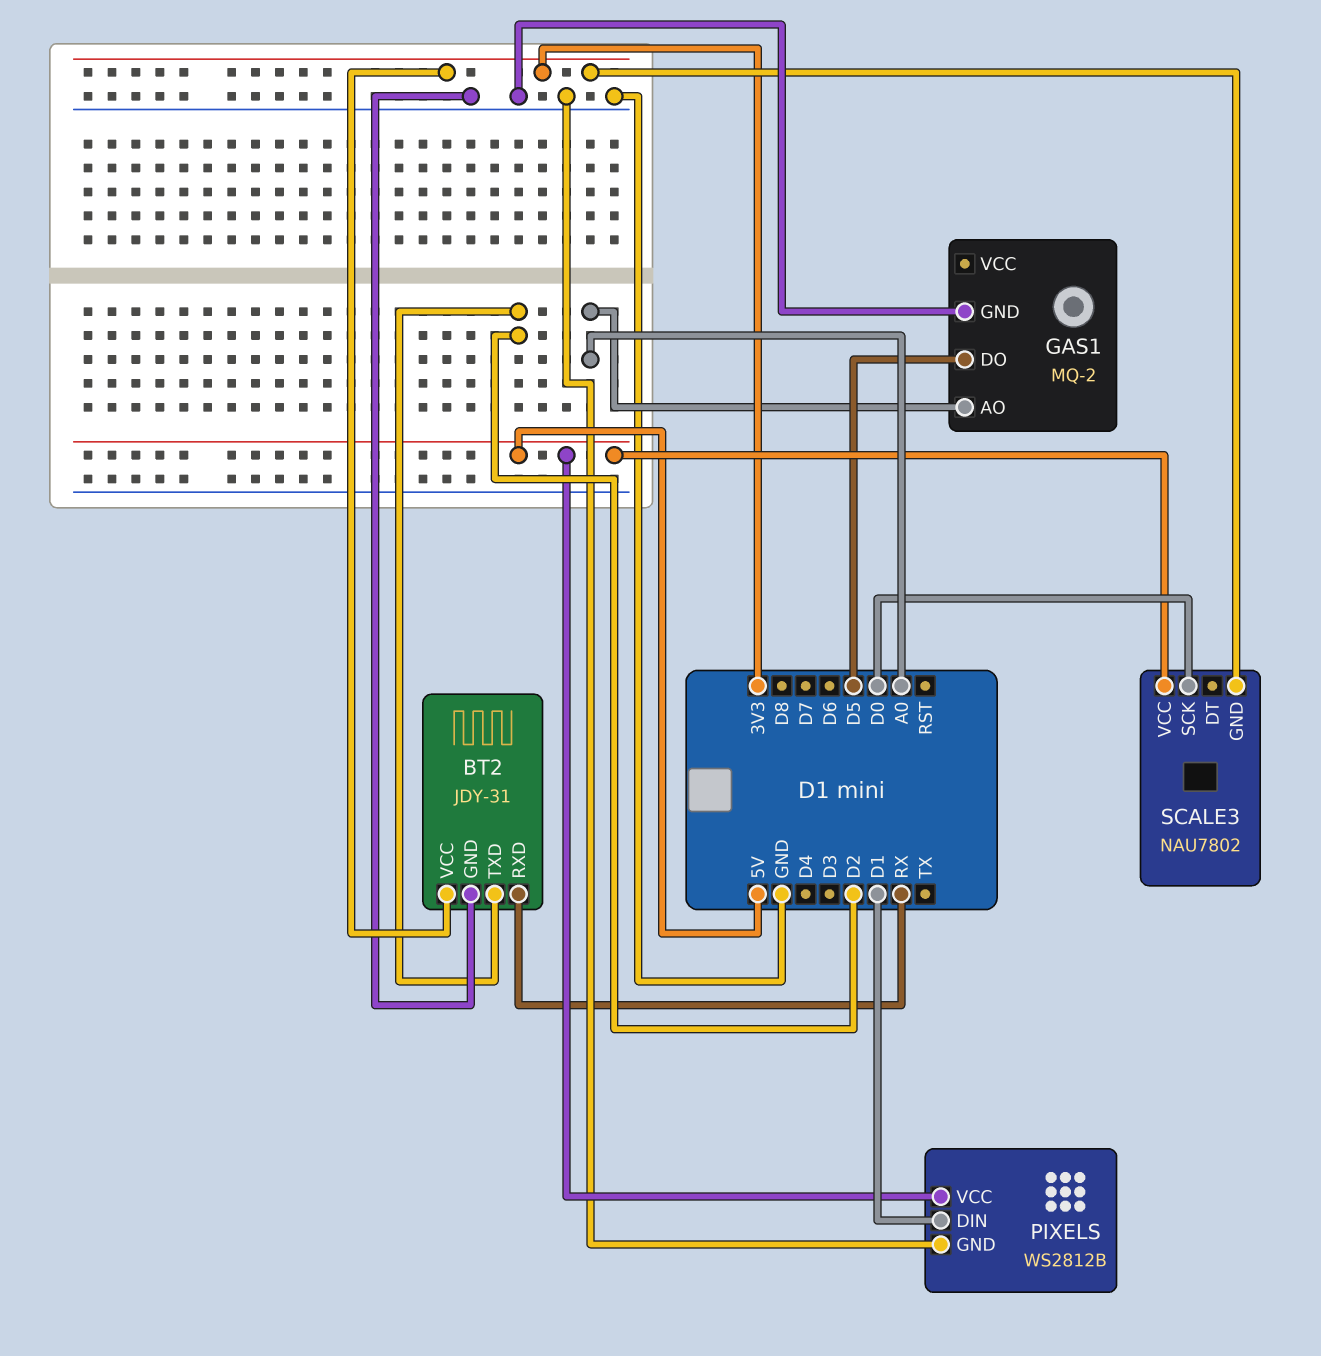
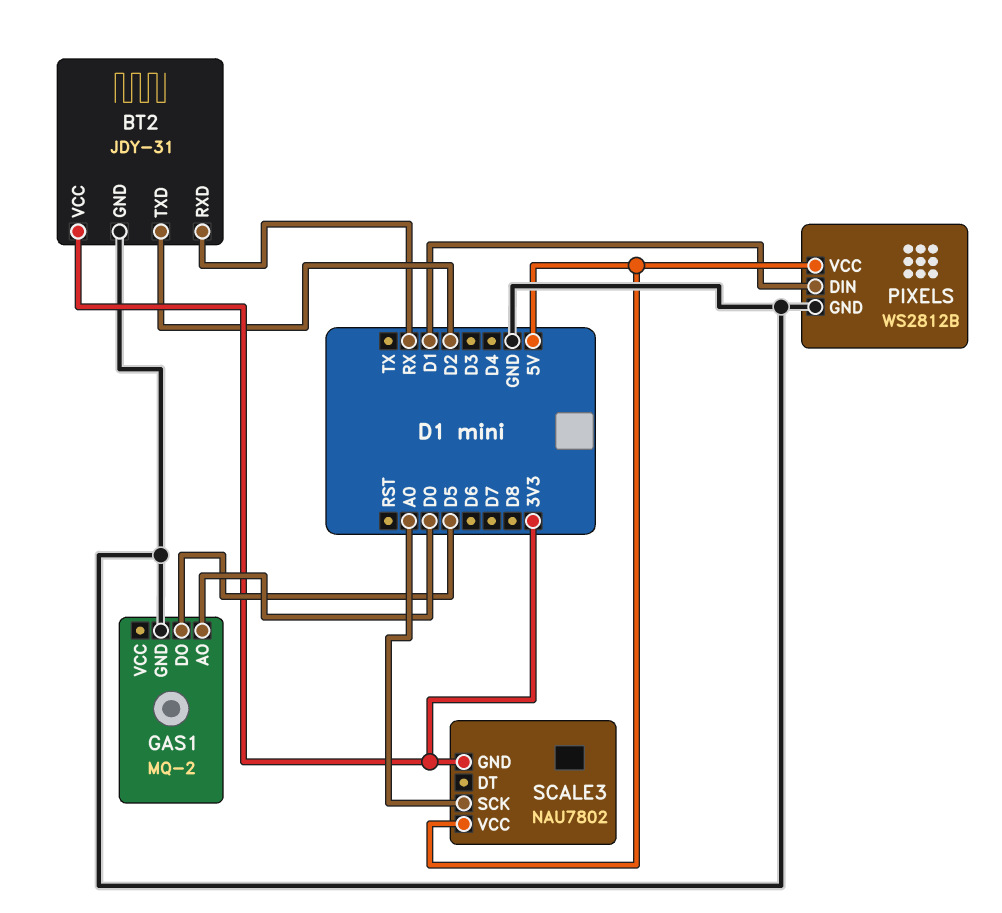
GAS1 pin AO: A0 -> D0
SCALE3 pin SCK: D0 -> A0

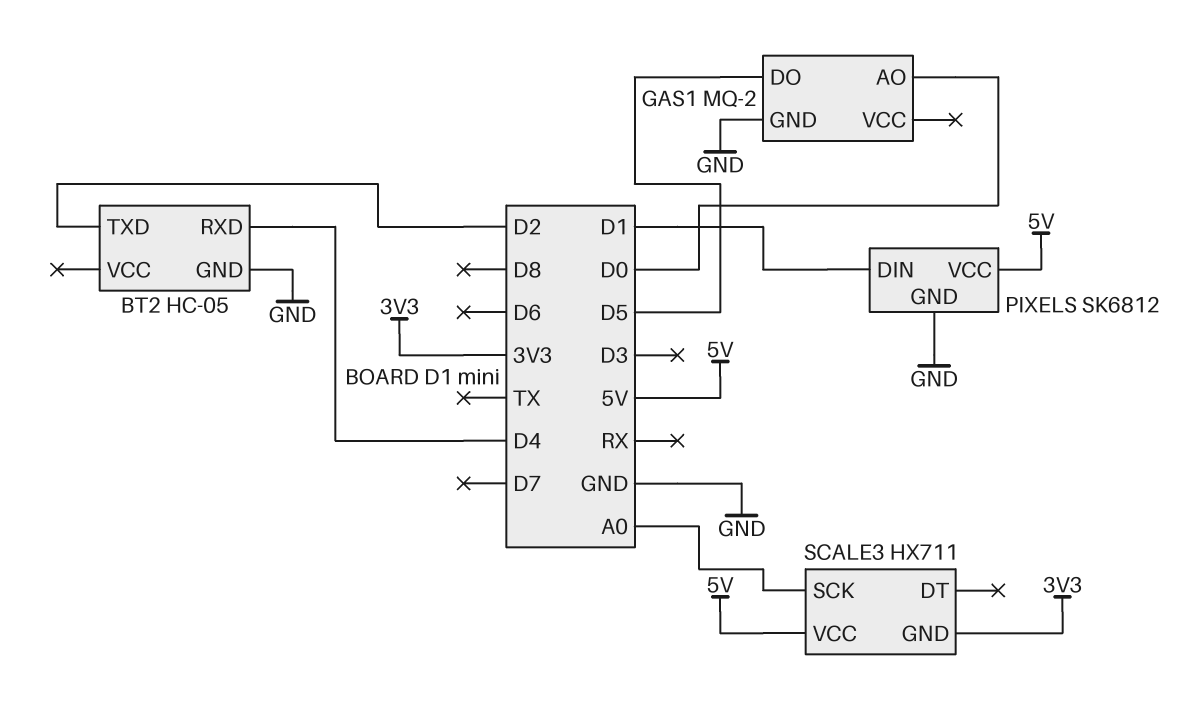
BT2: JDY-31 -> HC-05
BT2 pin RXD: RX -> D4
BT2 pin VCC: 3V3 -> none
PIXELS: WS2812B -> SK6812
SCALE3: NAU7802 -> HX711

